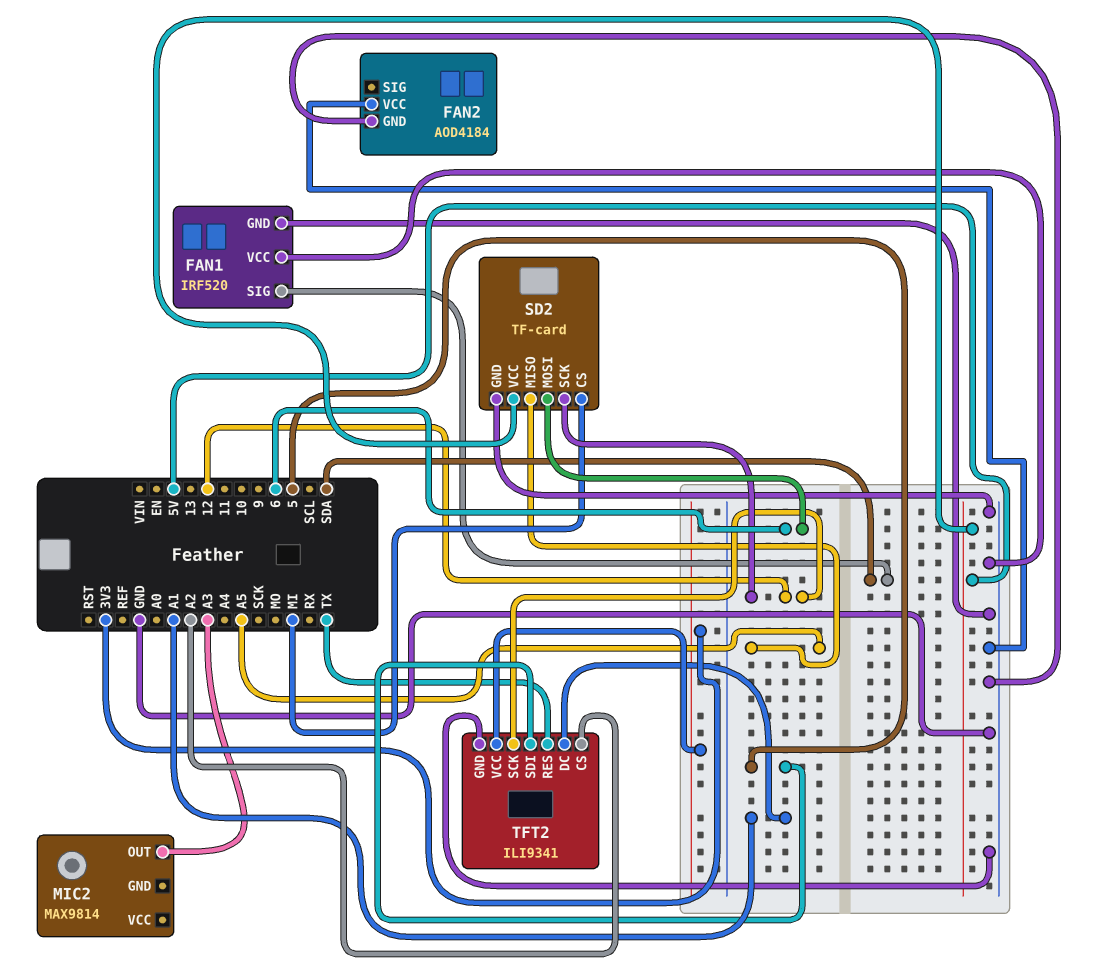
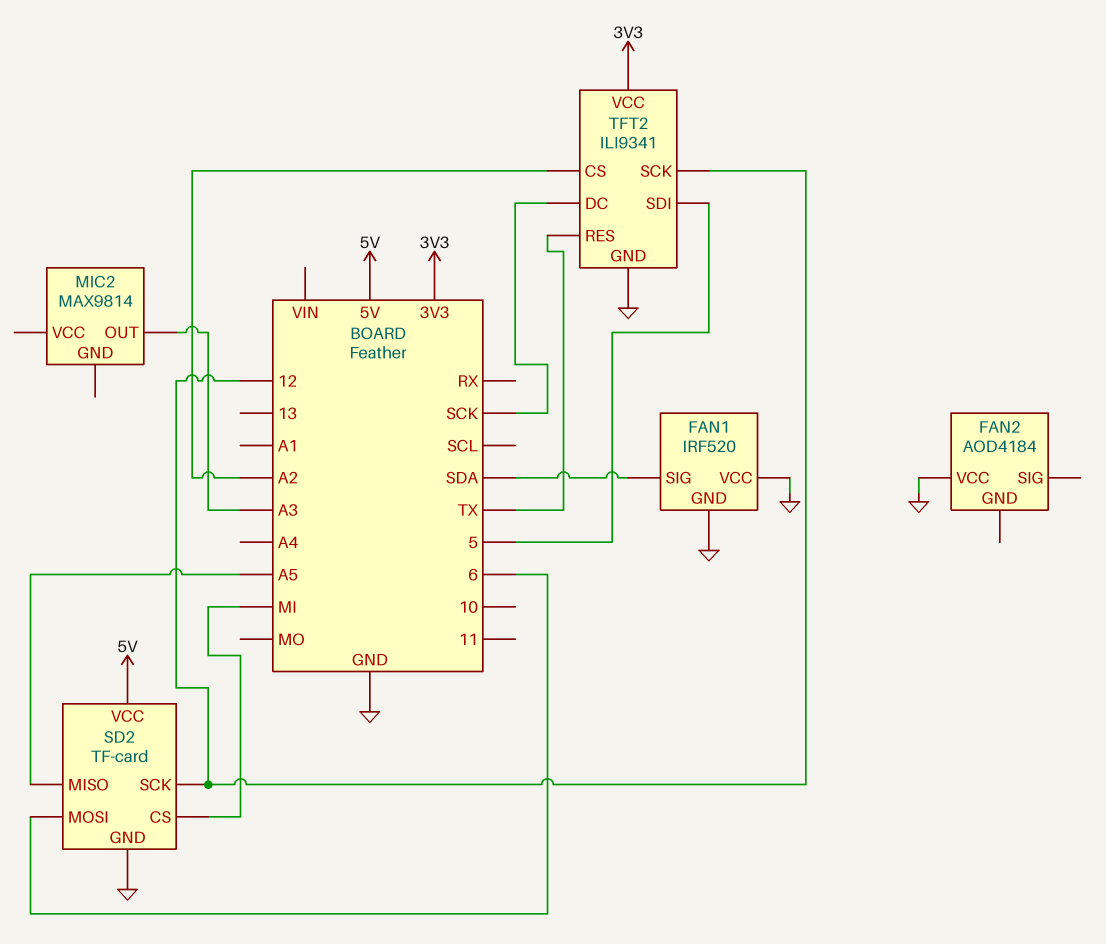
FAN2 pin GND: GND -> none
TFT2 pin DC: A1 -> SCK

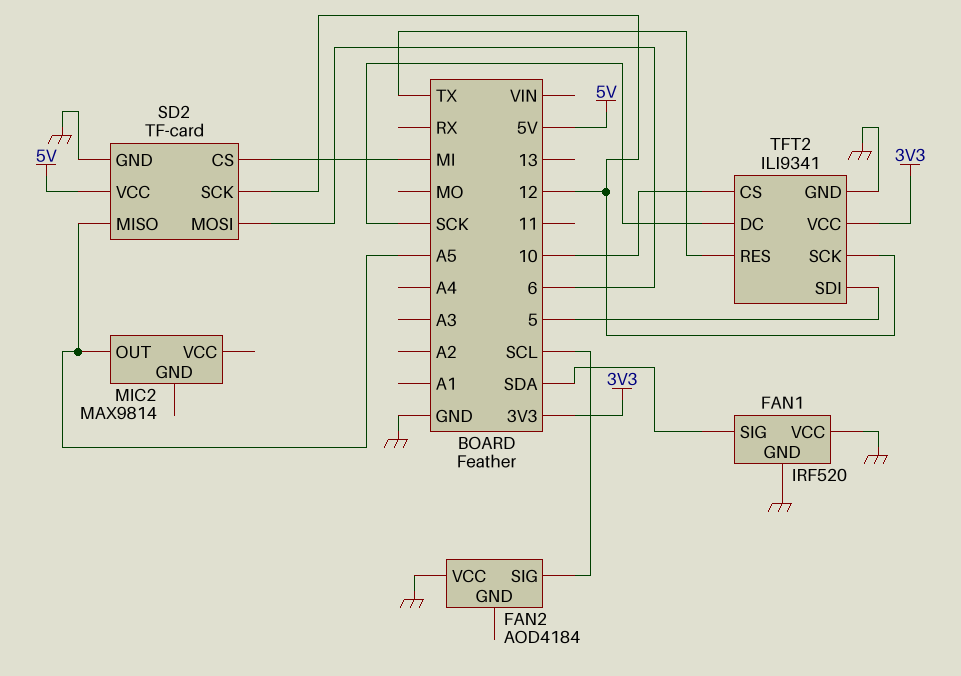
FAN2 pin SIG: none -> SCL
MIC2 pin OUT: A3 -> A5
TFT2 pin CS: A2 -> 10

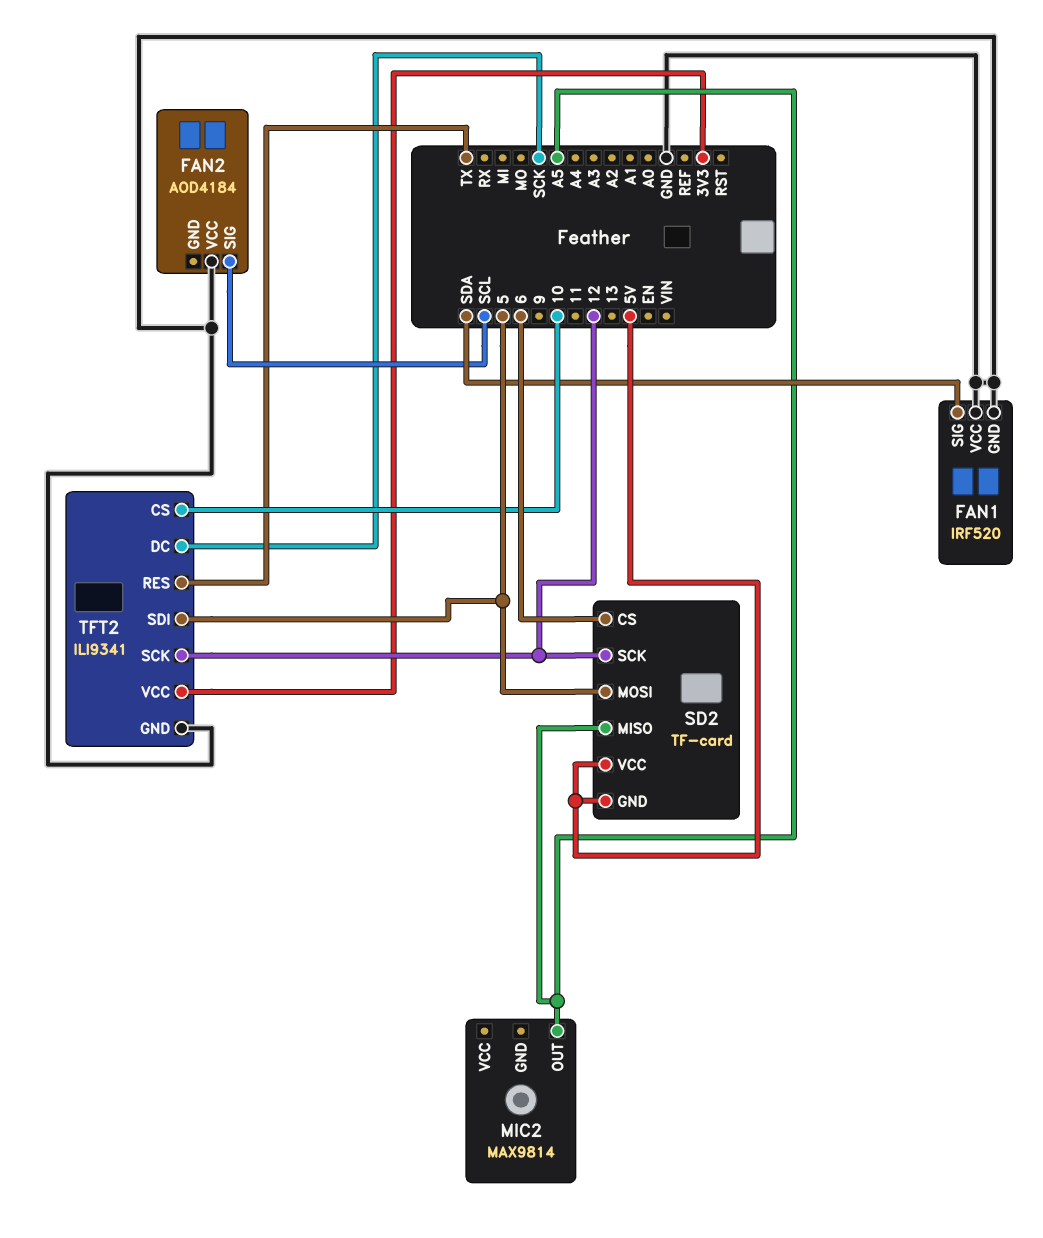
SD2 pin CS: MI -> 6
SD2 pin GND: GND -> 5V
SD2 pin MOSI: 6 -> 5

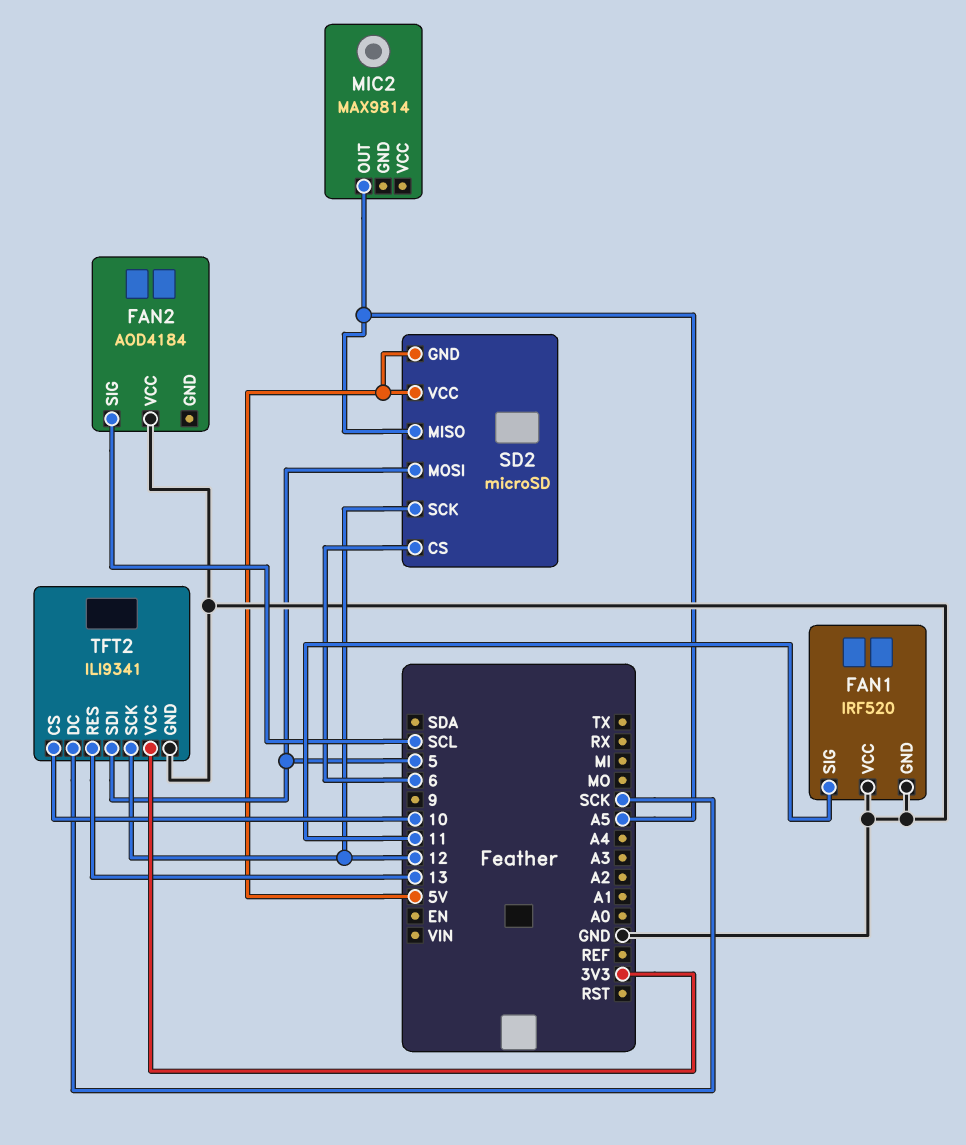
FAN1 pin SIG: SDA -> 11
SD2: TF-card -> microSD
TFT2 pin RES: TX -> 13

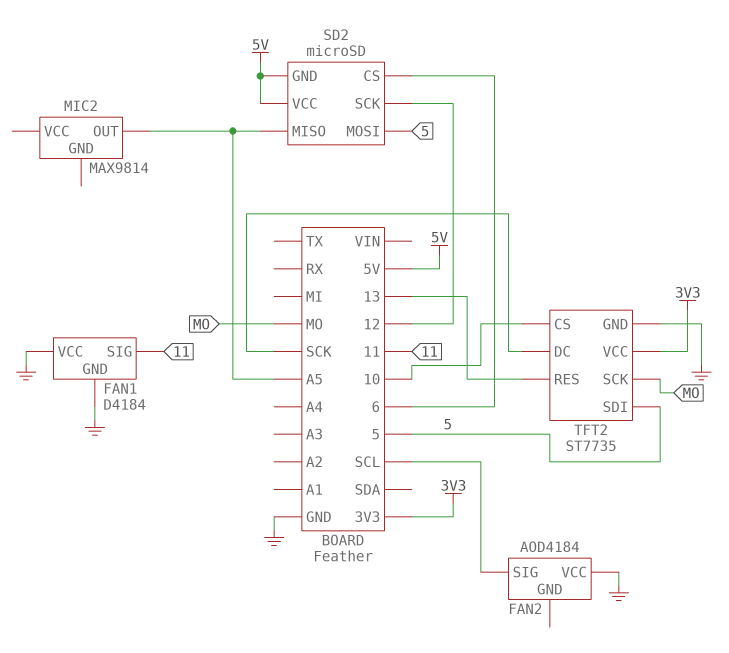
FAN1: IRF520 -> D4184
TFT2: ILI9341 -> ST7735
TFT2 pin SCK: 12 -> MO

